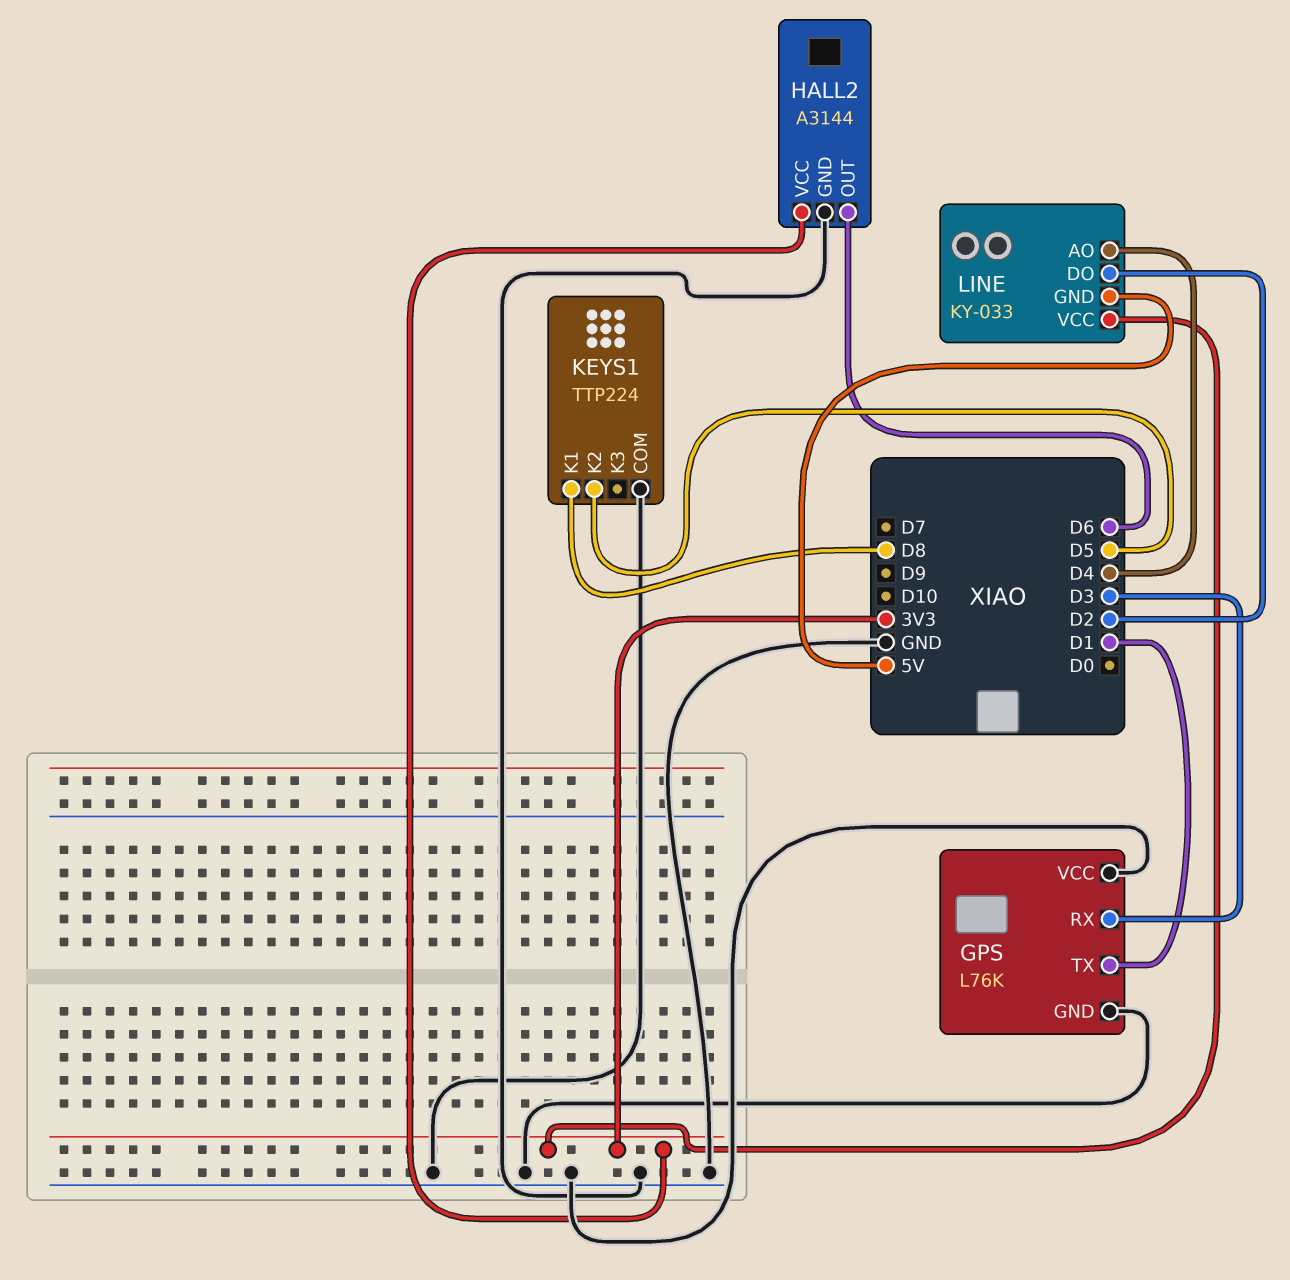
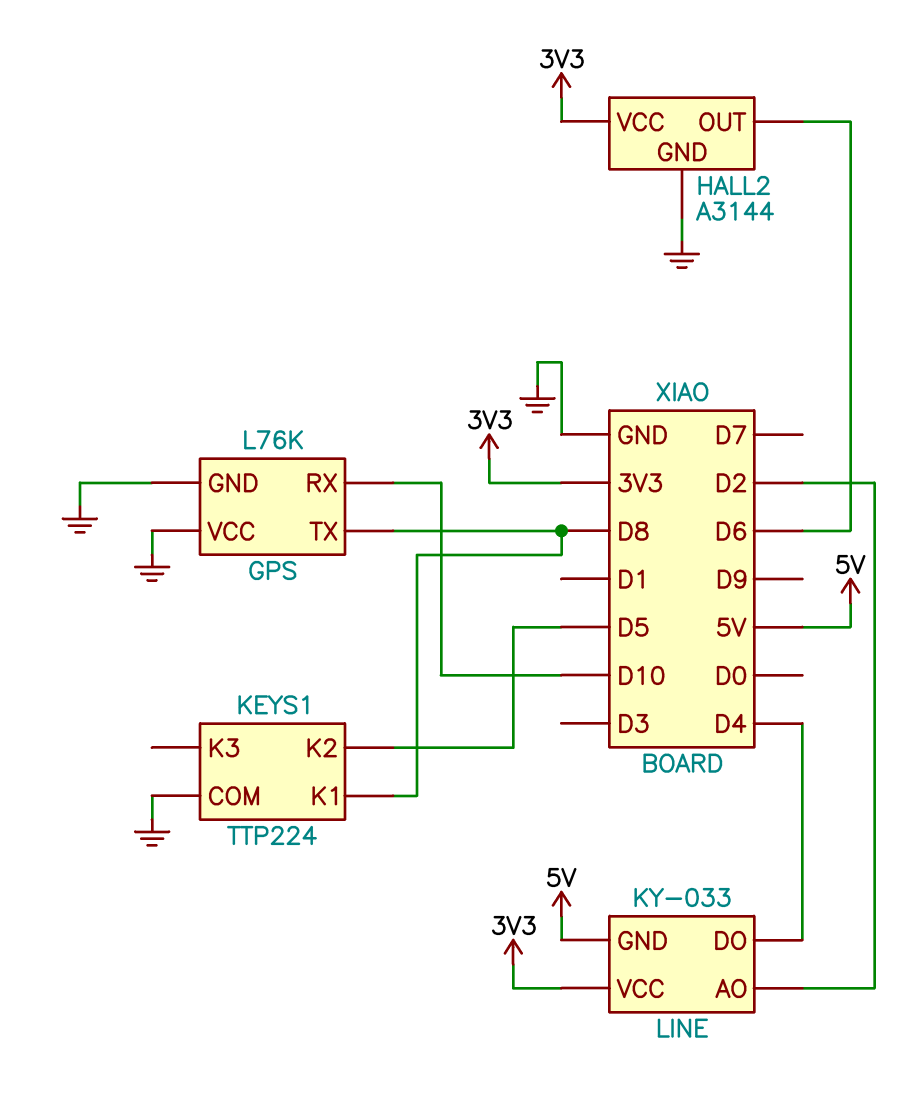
GPS pin RX: D3 -> D10
GPS pin TX: D1 -> D8
LINE pin AO: D4 -> D2
LINE pin DO: D2 -> D4

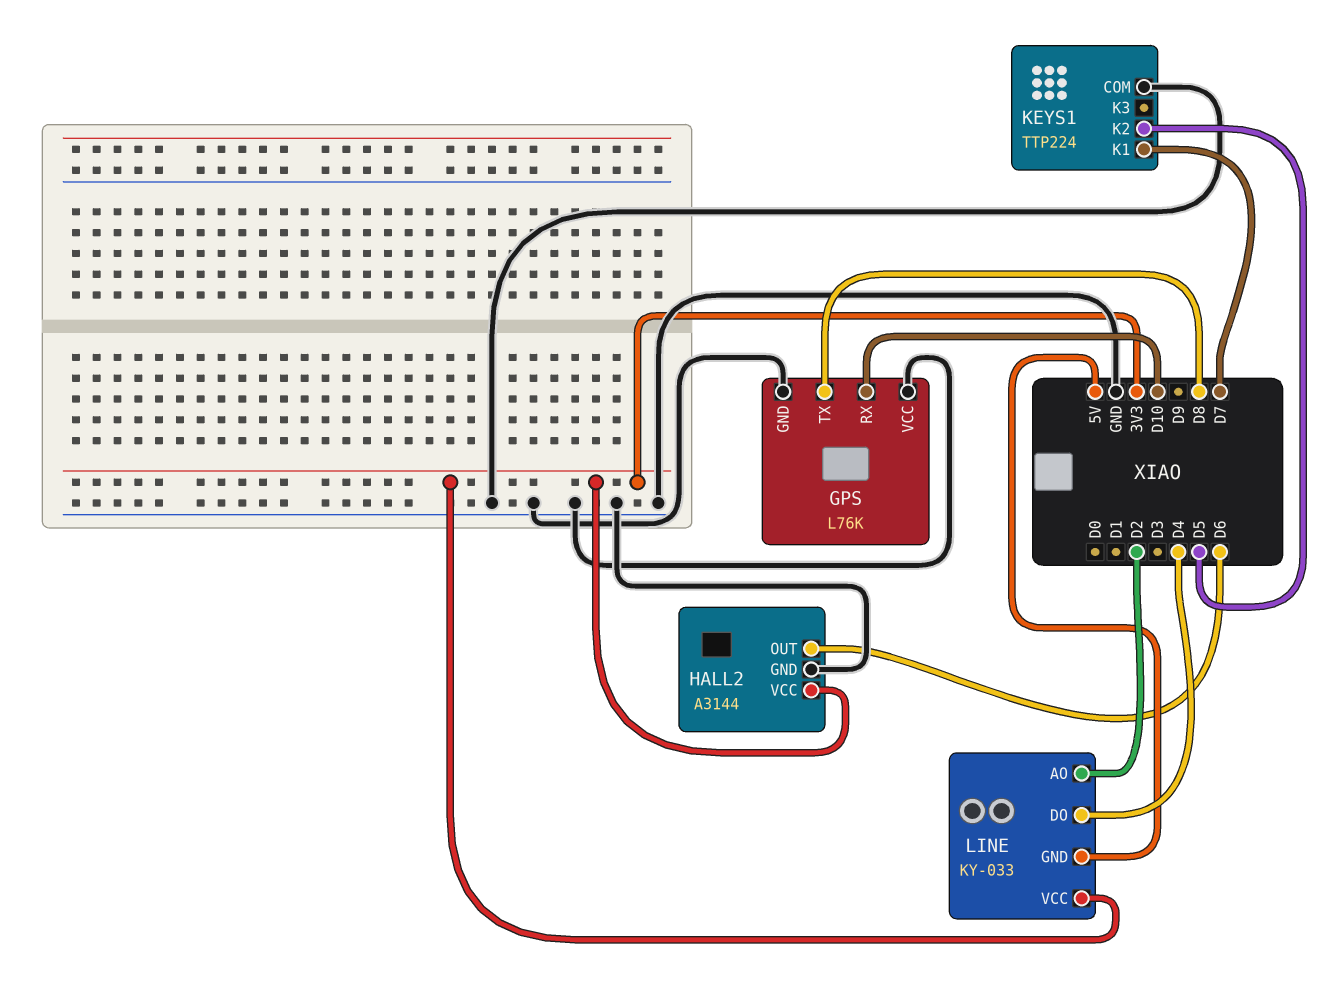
KEYS1 pin K1: D8 -> D7

